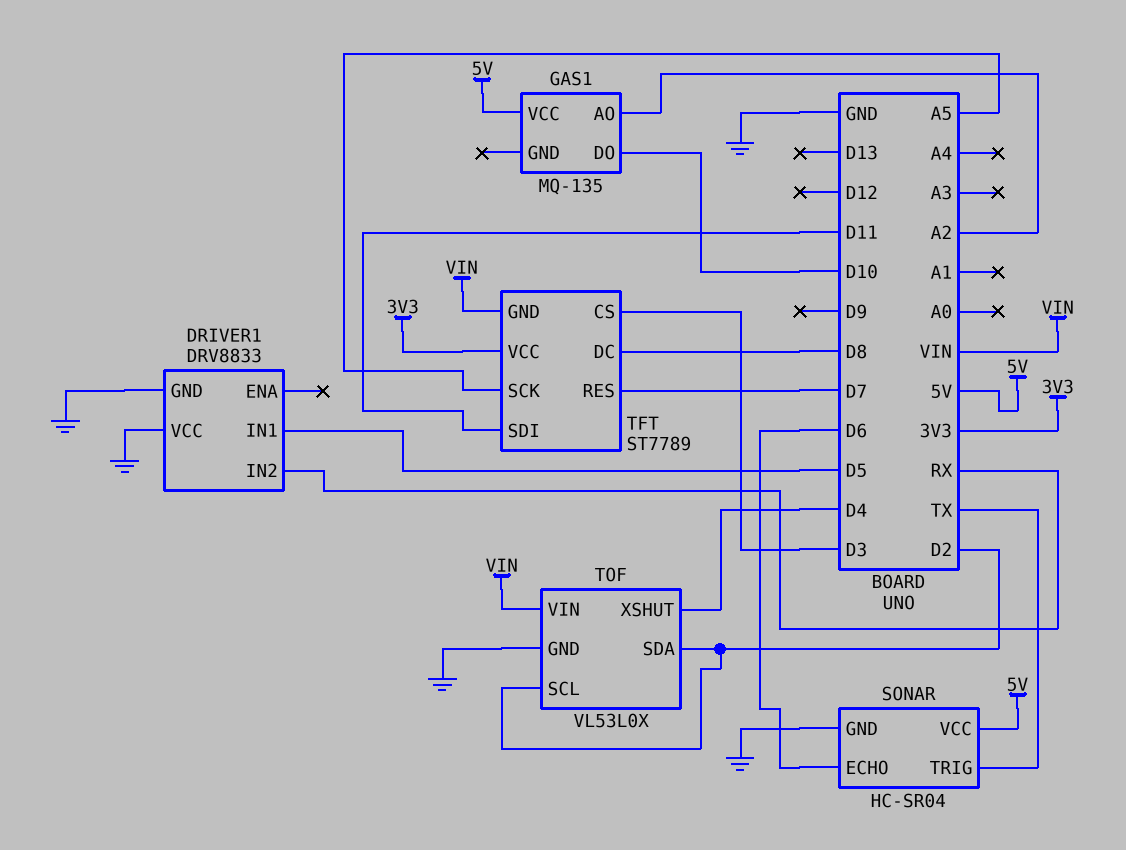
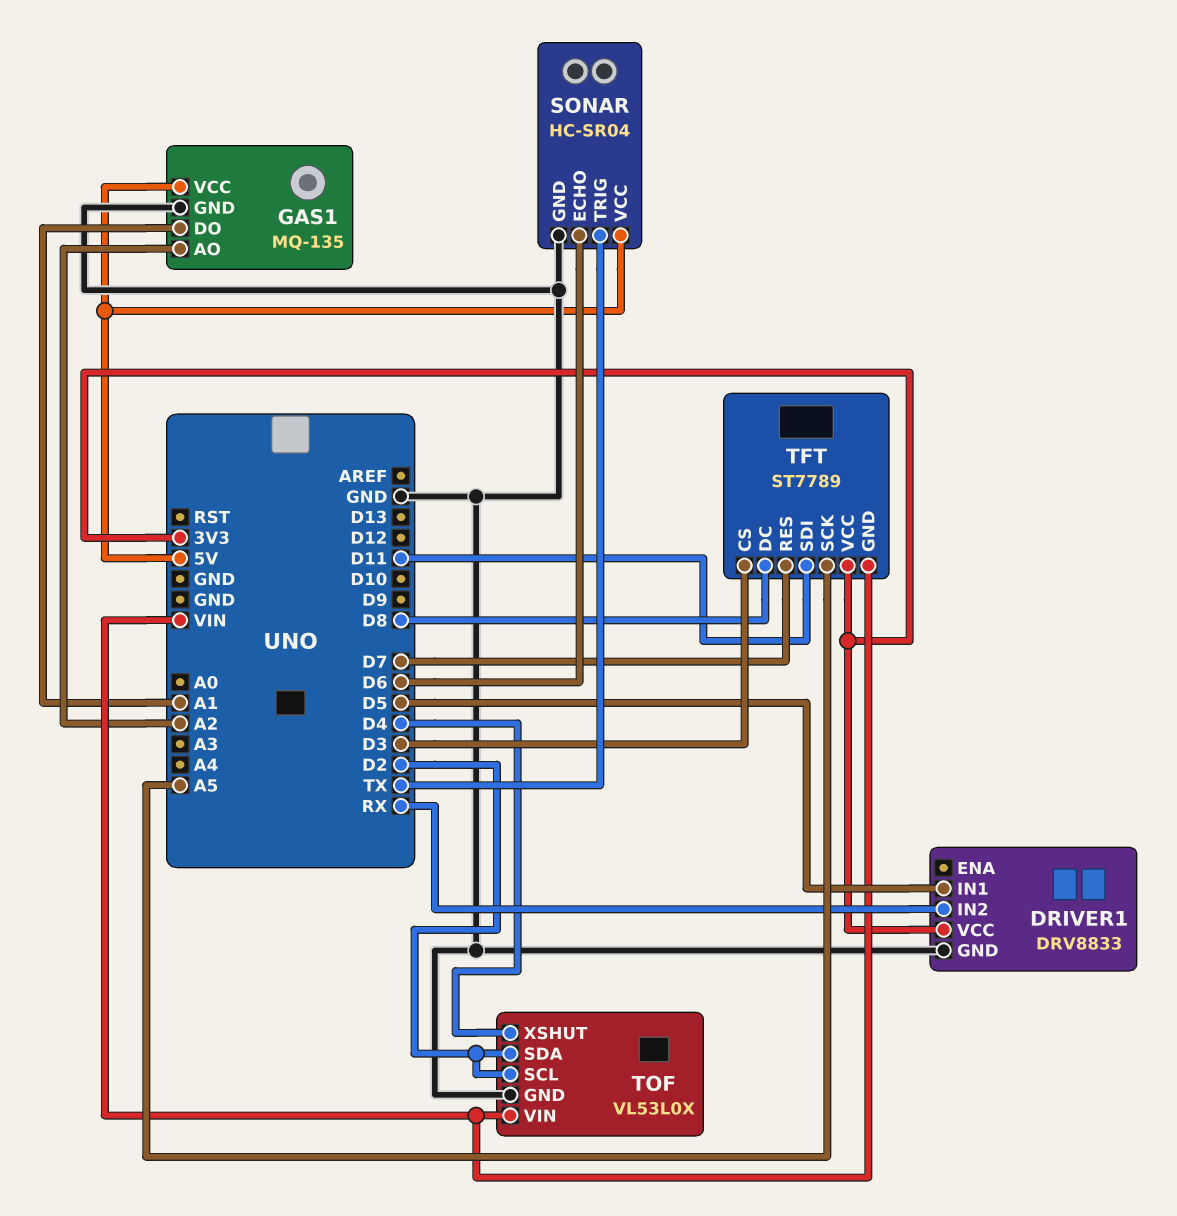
DRIVER1 pin VCC: GND -> 3V3
GAS1 pin DO: D10 -> A1
GAS1 pin GND: none -> GND

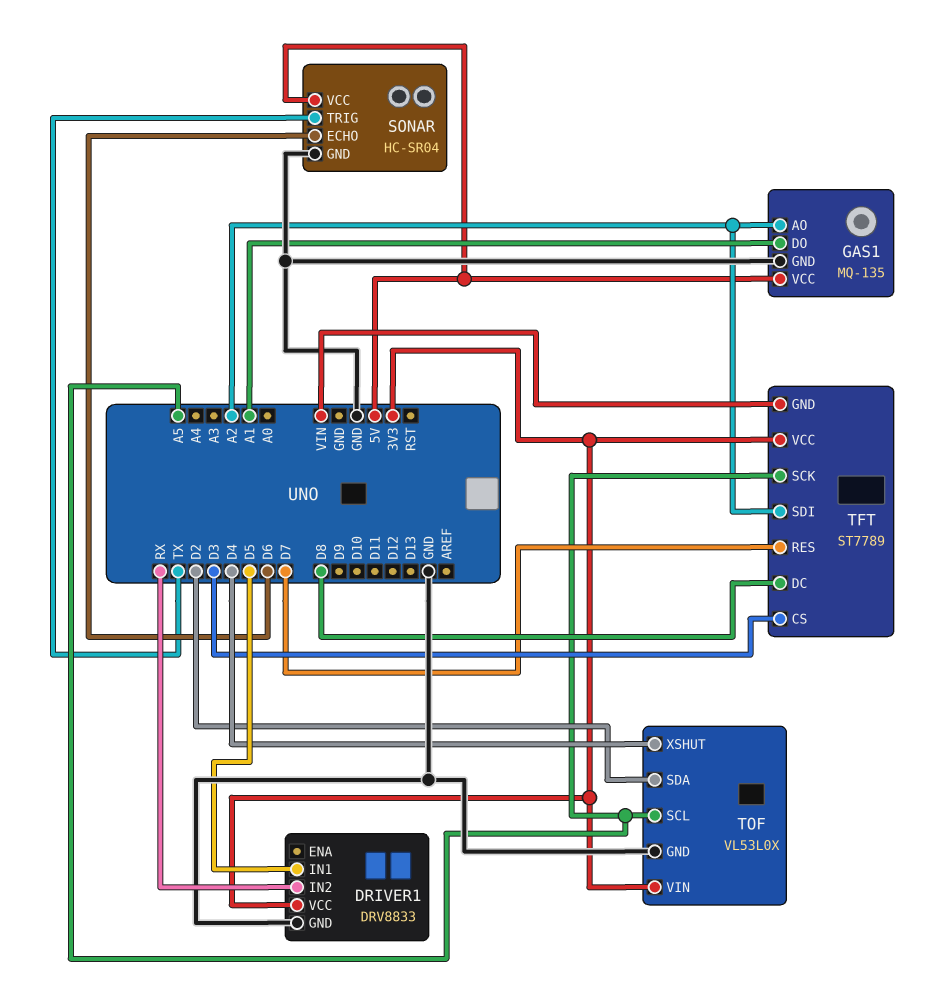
TFT pin SDI: D11 -> A2
TOF pin SCL: D2 -> A5
TOF pin VIN: VIN -> 3V3

